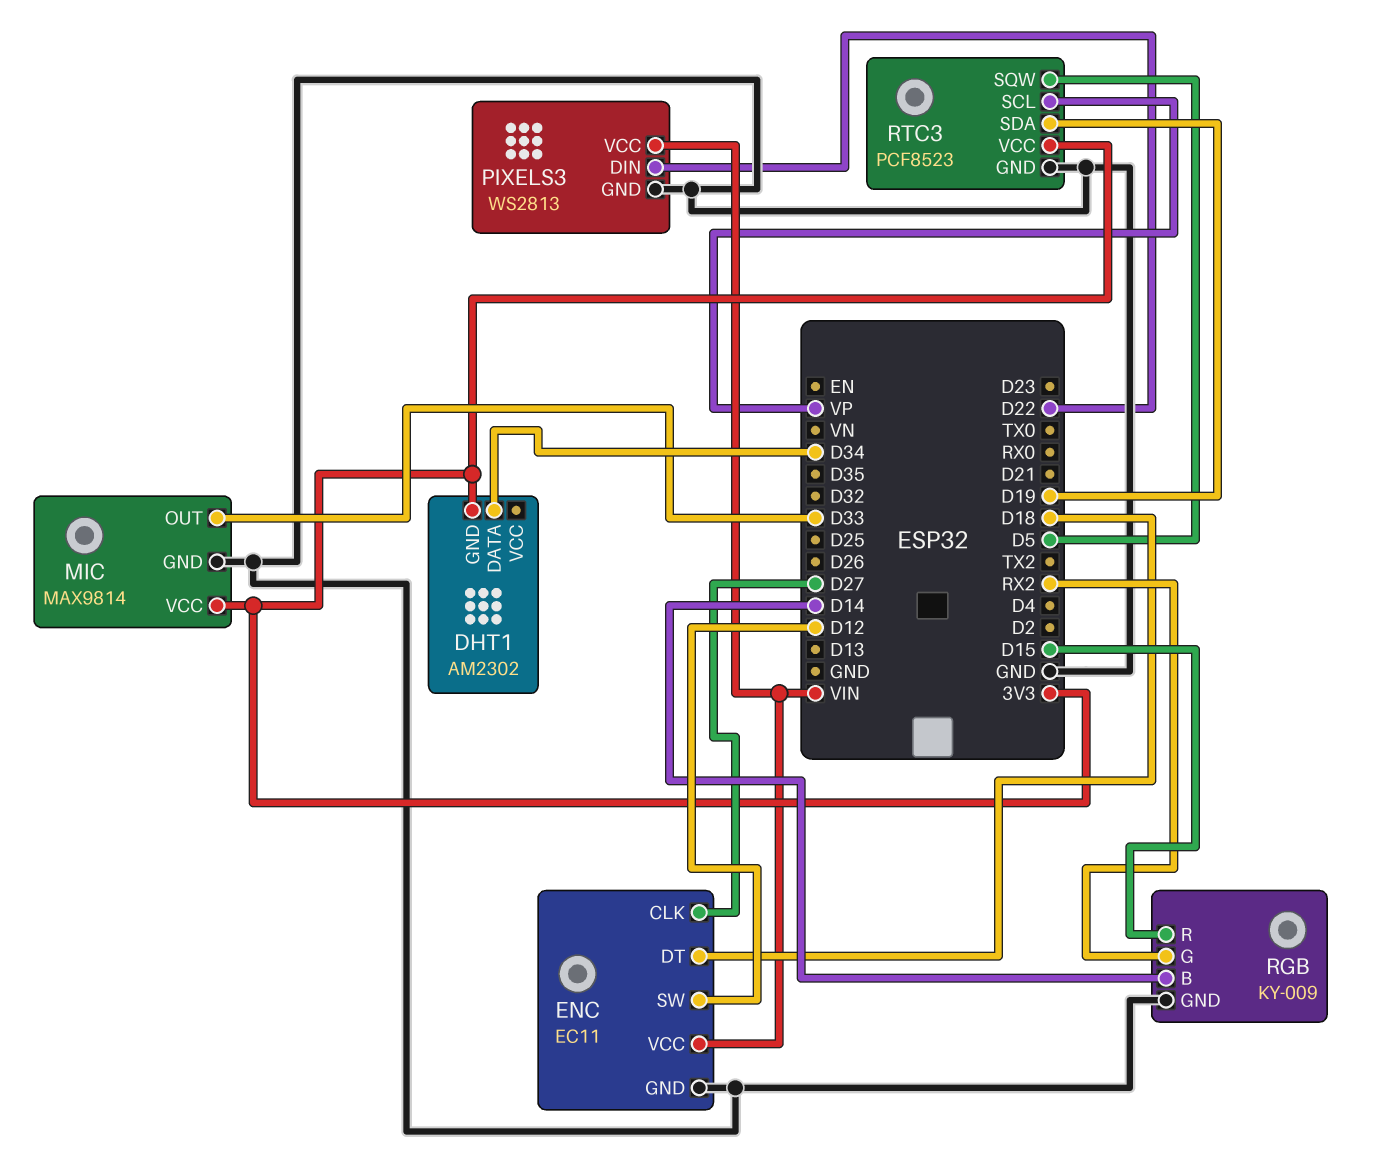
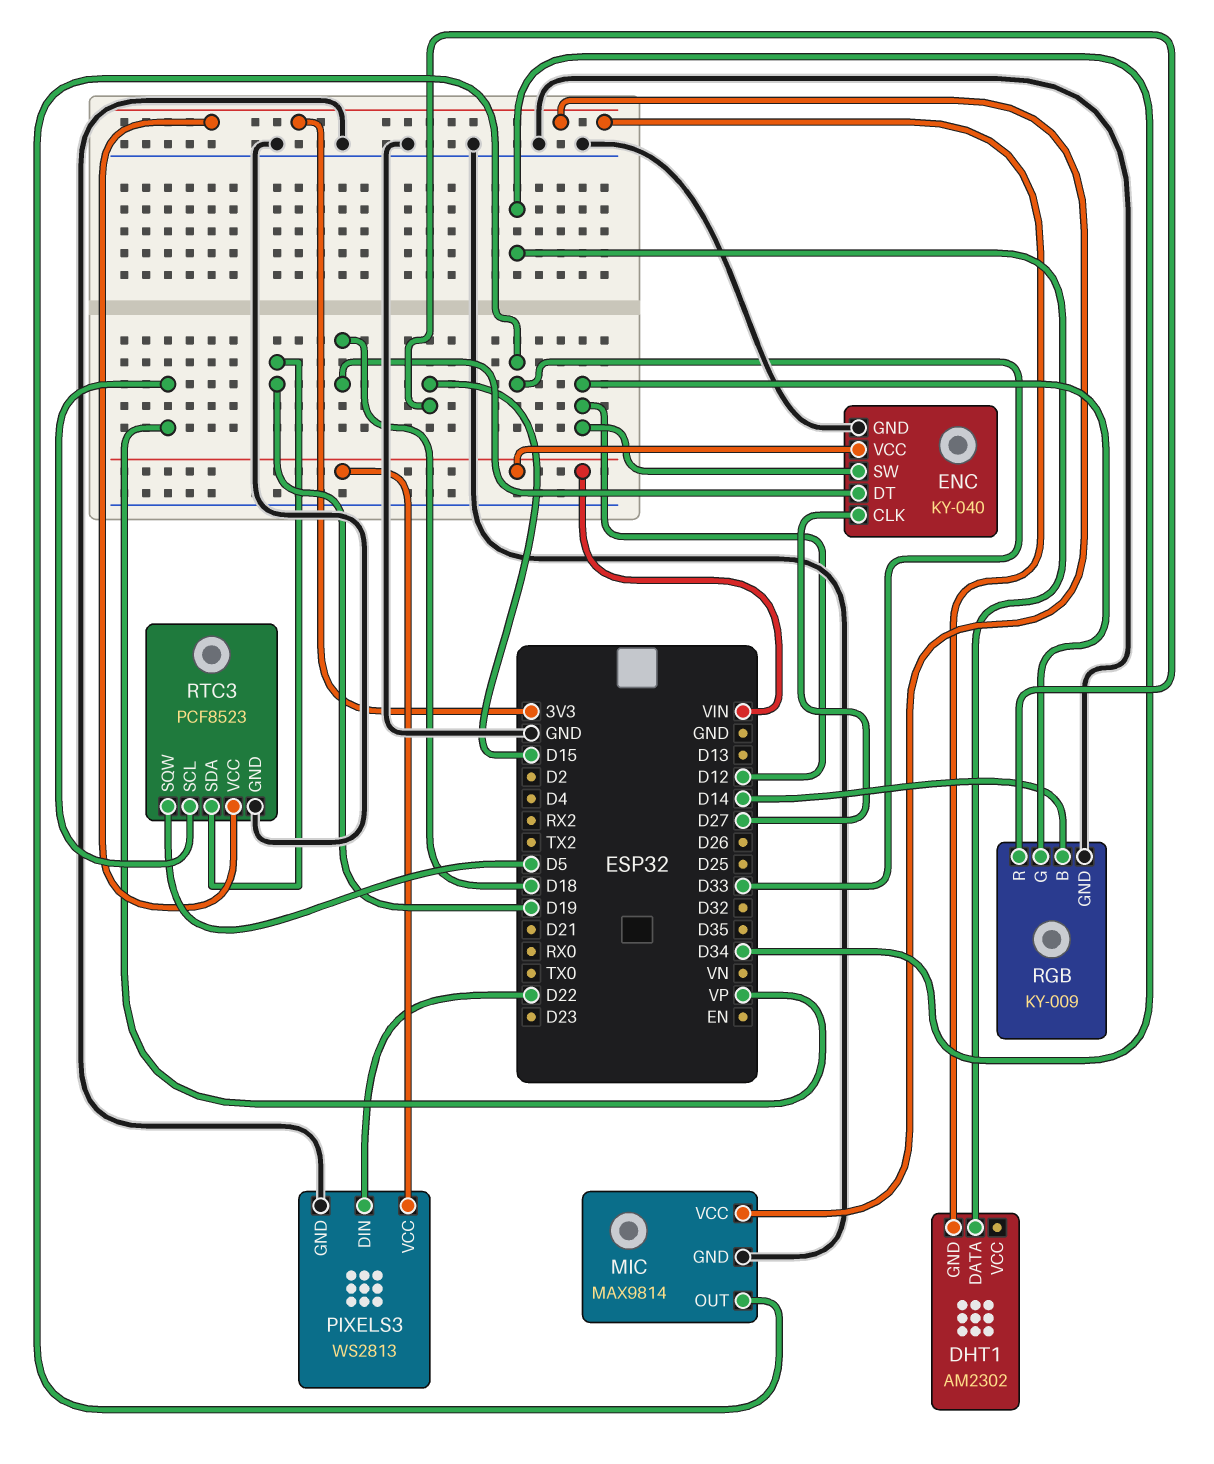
ENC: EC11 -> KY-040
RGB pin G: RX2 -> D12

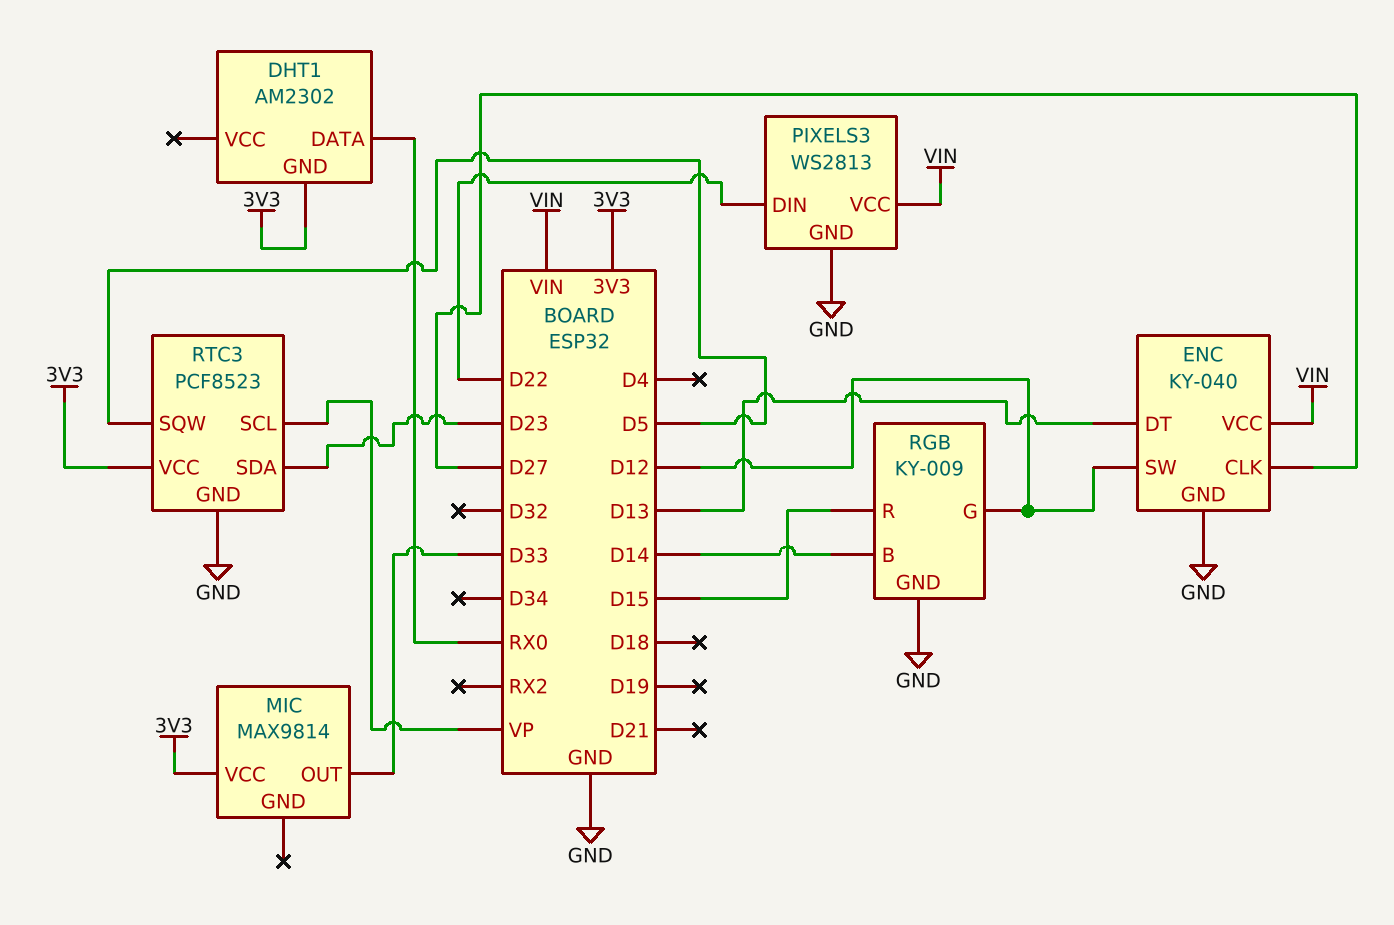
DHT1 pin DATA: D34 -> RX0
ENC pin DT: D18 -> D13
MIC pin GND: GND -> none
RTC3 pin SDA: D19 -> D23

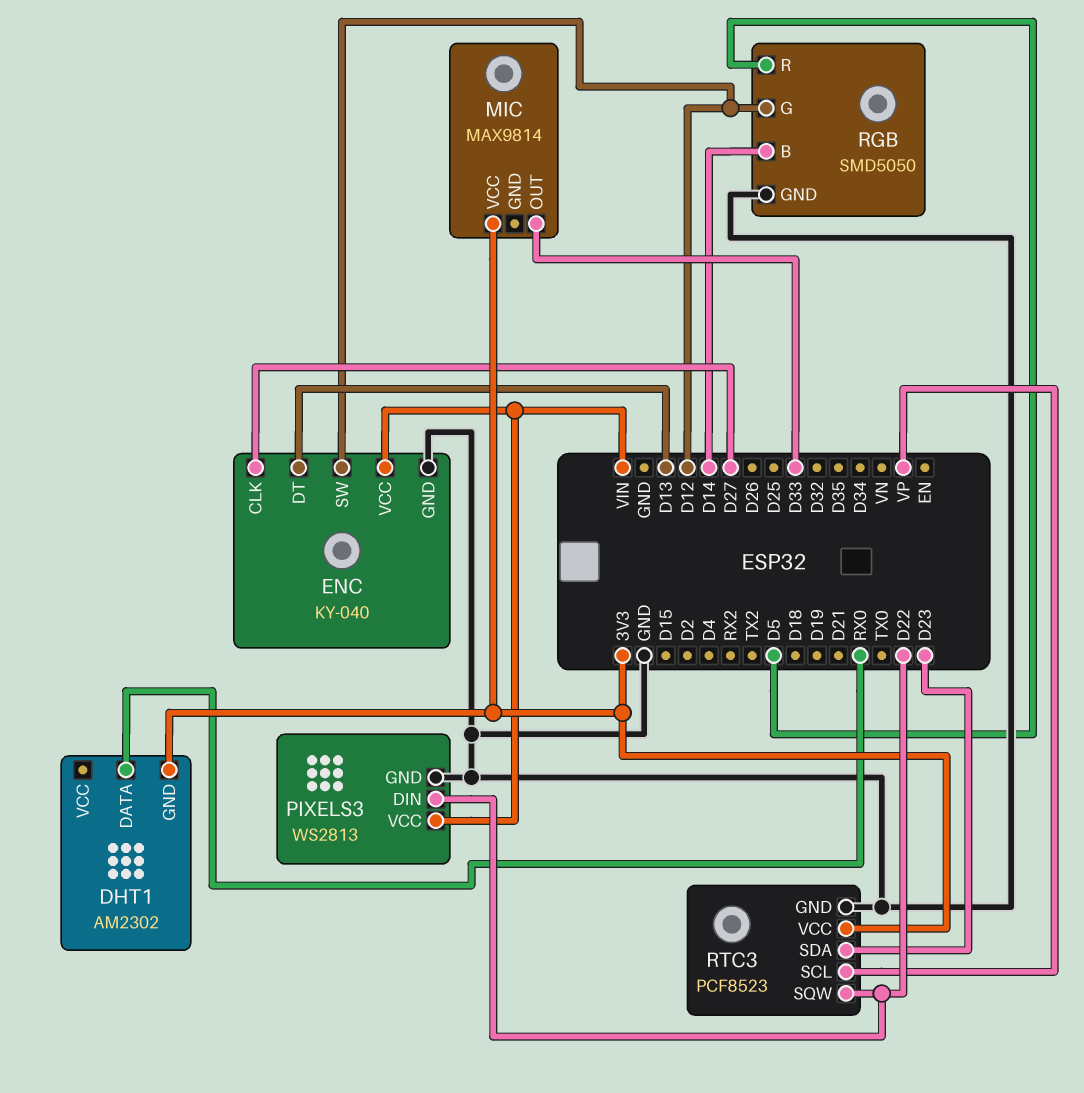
RGB: KY-009 -> SMD5050
RGB pin R: D15 -> D5
RTC3 pin SQW: D5 -> D22

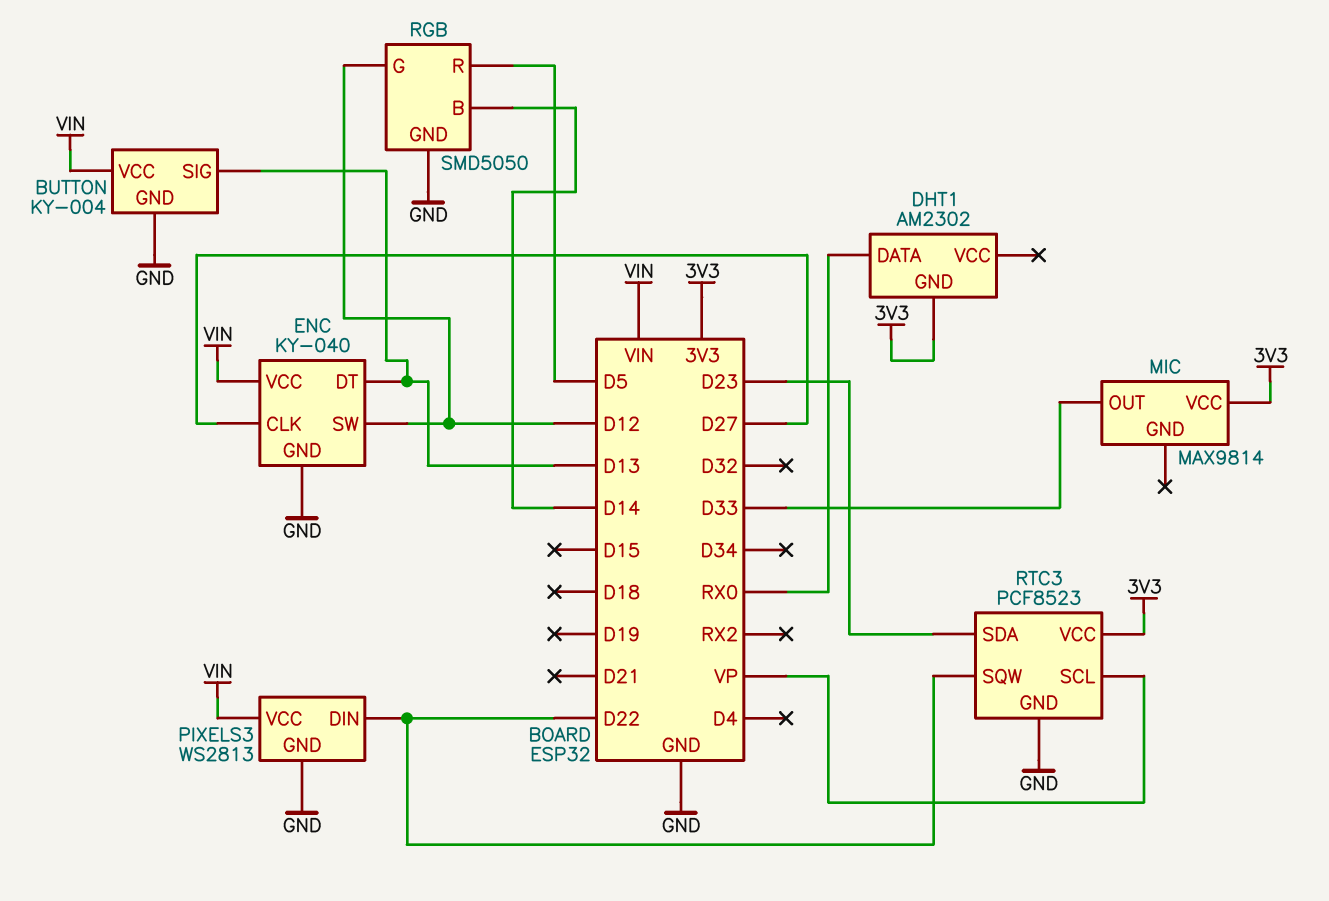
BUTTON: none -> KY-004
BUTTON pin GND: none -> GND
BUTTON pin SIG: none -> D13
BUTTON pin VCC: none -> VIN

